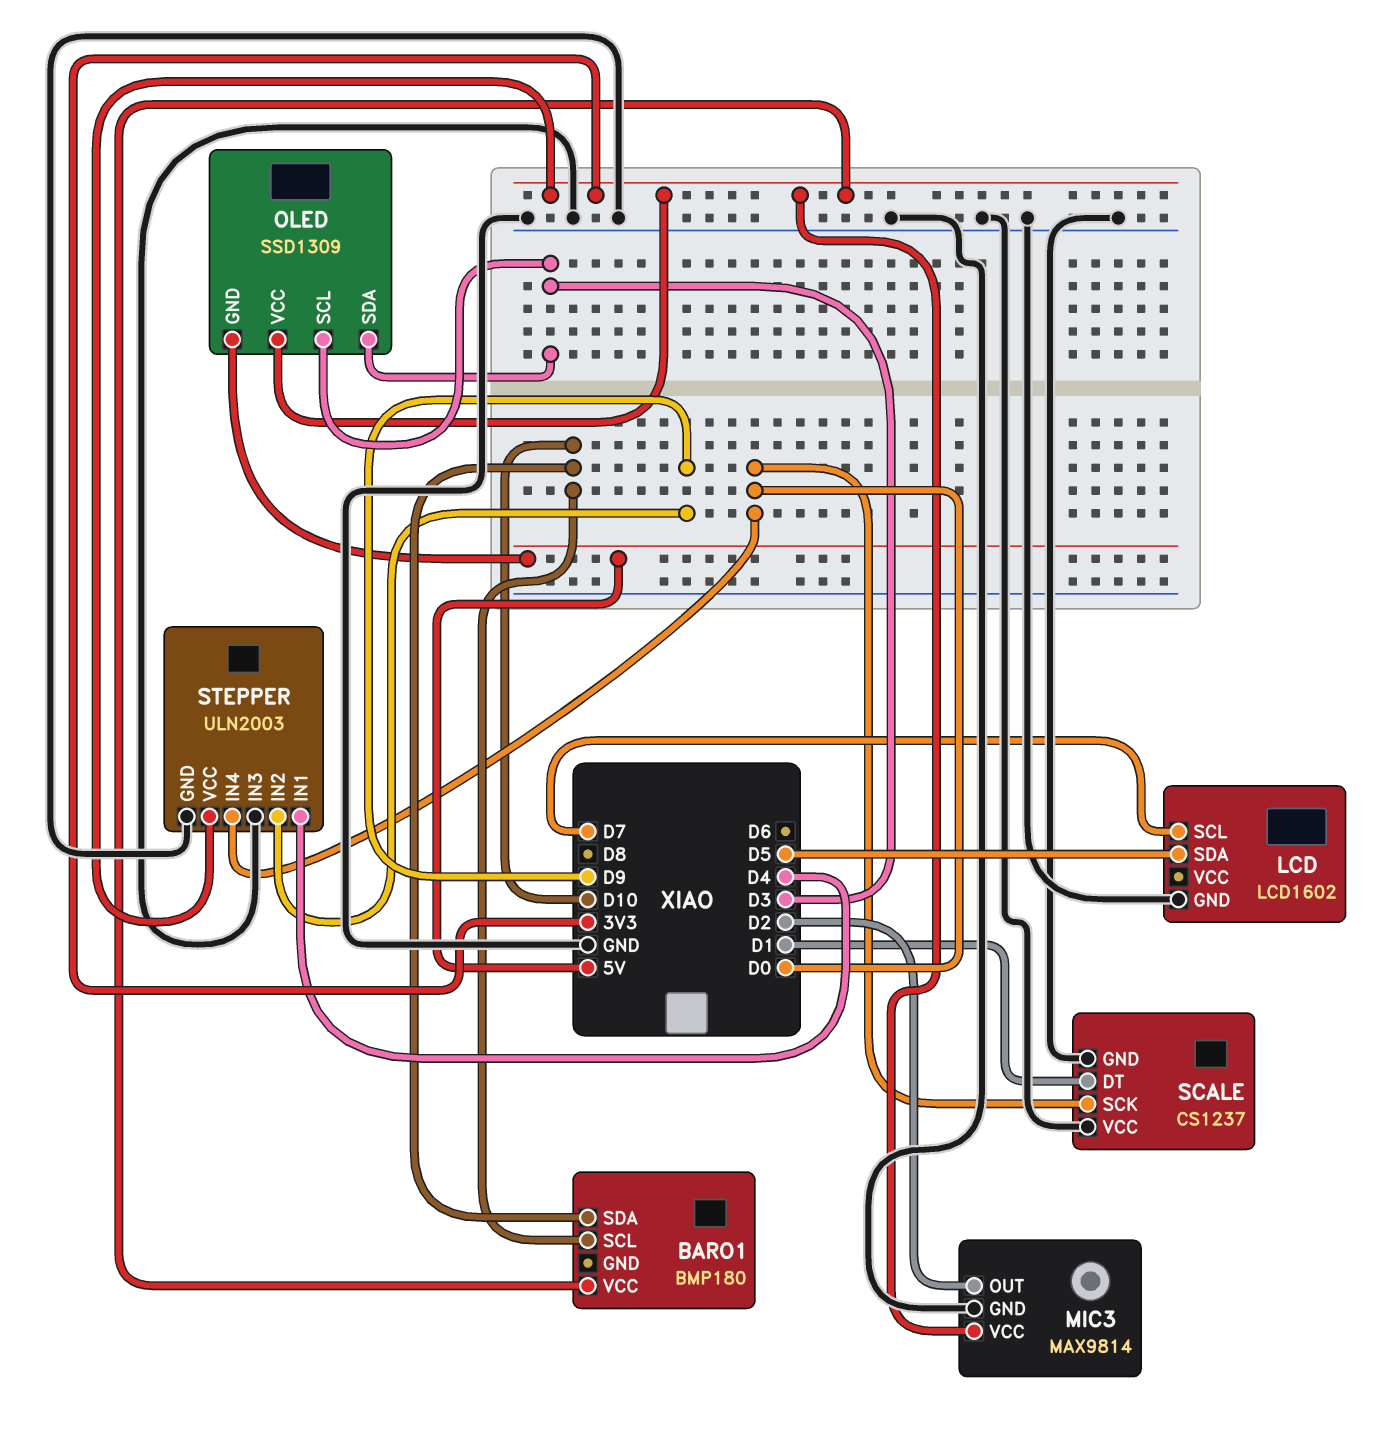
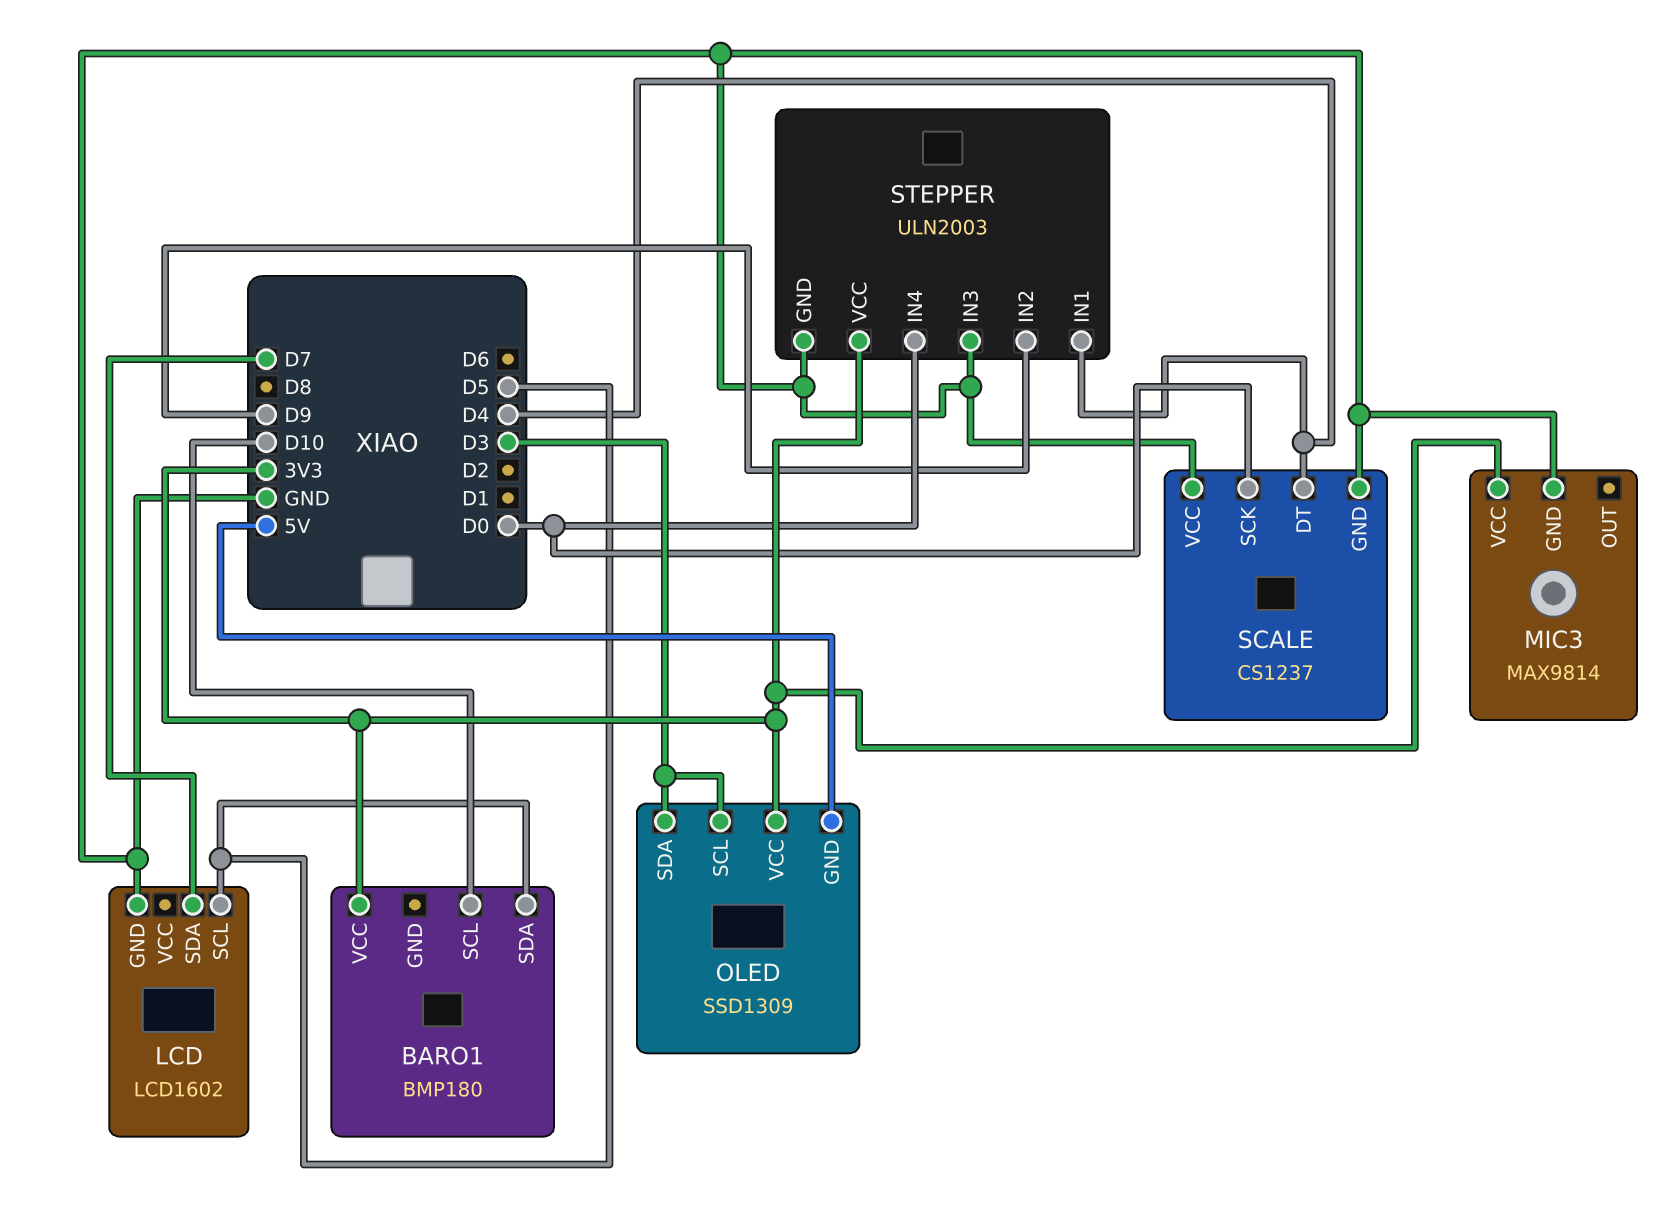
BARO1 pin SDA: D10 -> D5
LCD pin SCL: D7 -> D5
LCD pin SDA: D5 -> D7
MIC3 pin OUT: D2 -> none
SCALE pin DT: D1 -> D4

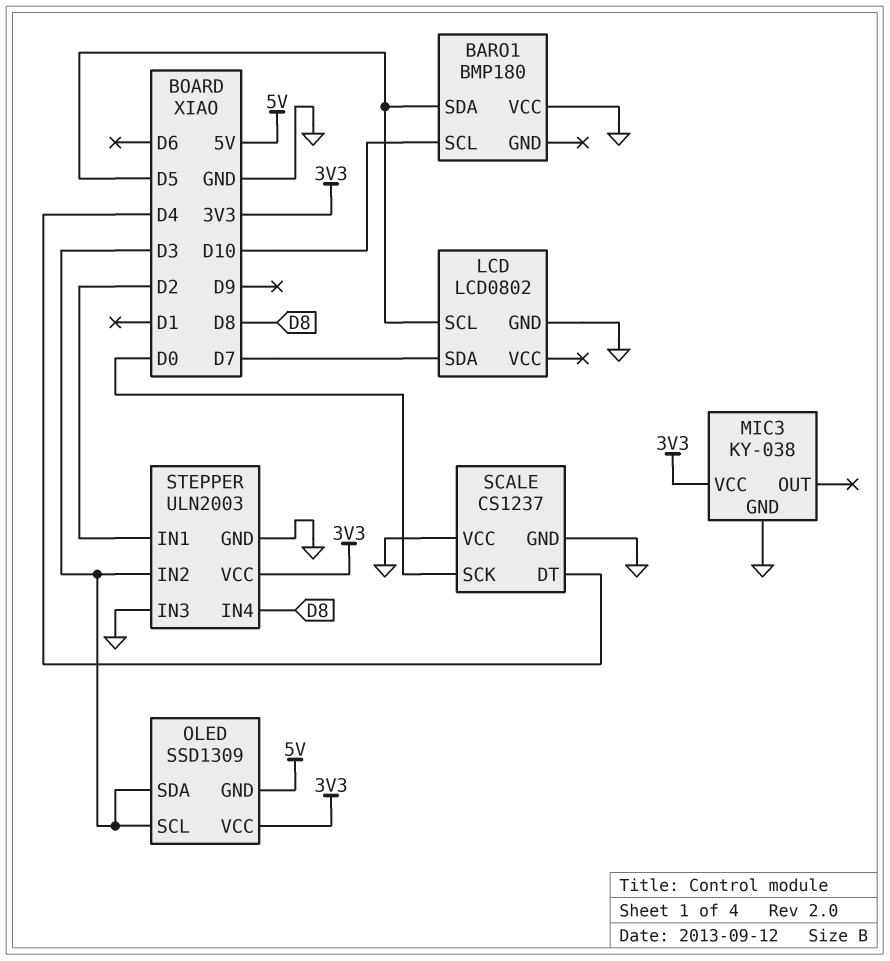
BARO1 pin VCC: 3V3 -> GND
LCD: LCD1602 -> LCD0802
MIC3: MAX9814 -> KY-038
STEPPER pin IN1: D4 -> D2
STEPPER pin IN2: D9 -> D3
STEPPER pin IN4: D0 -> D8

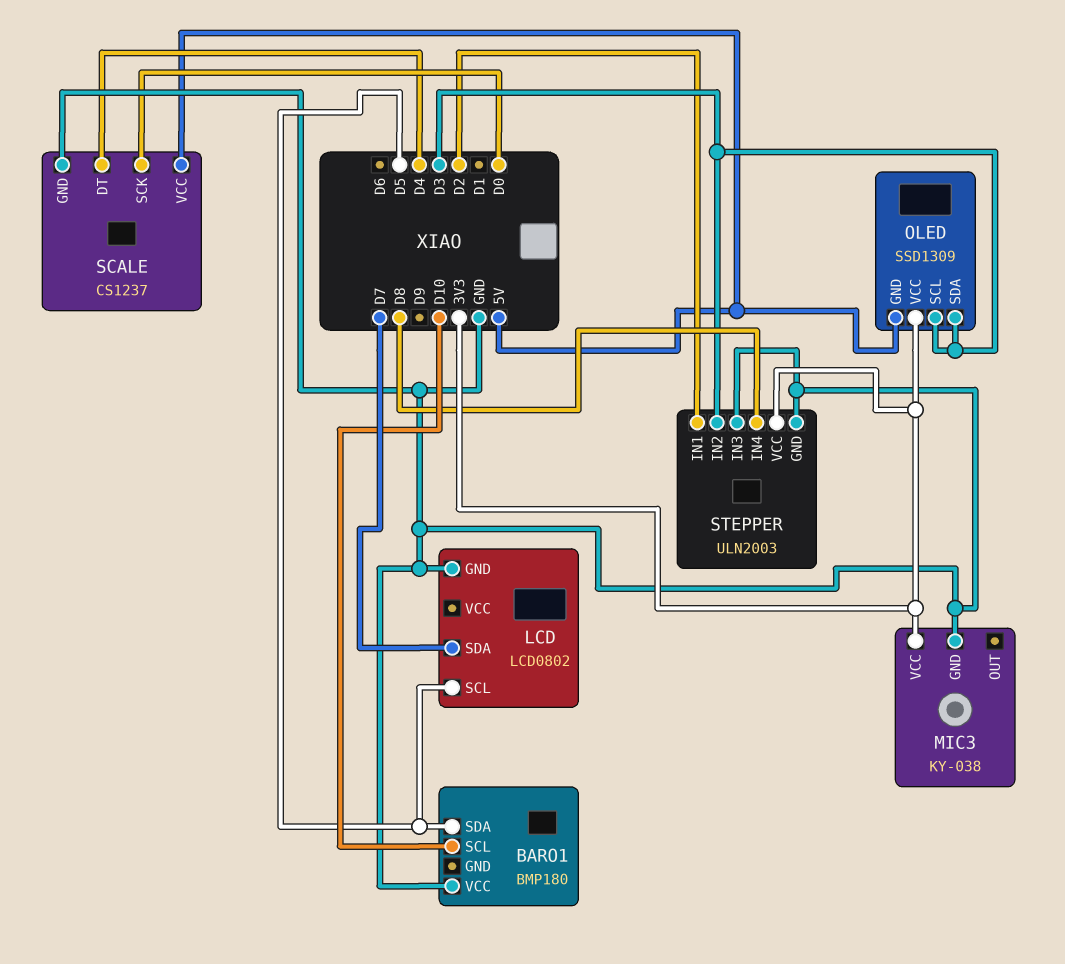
SCALE pin VCC: GND -> 5V

